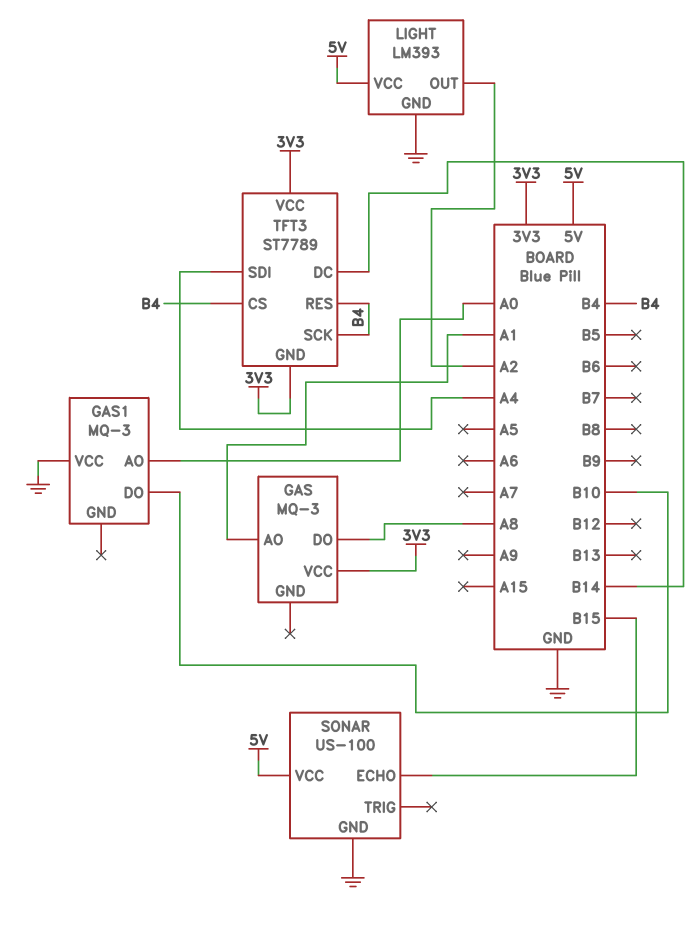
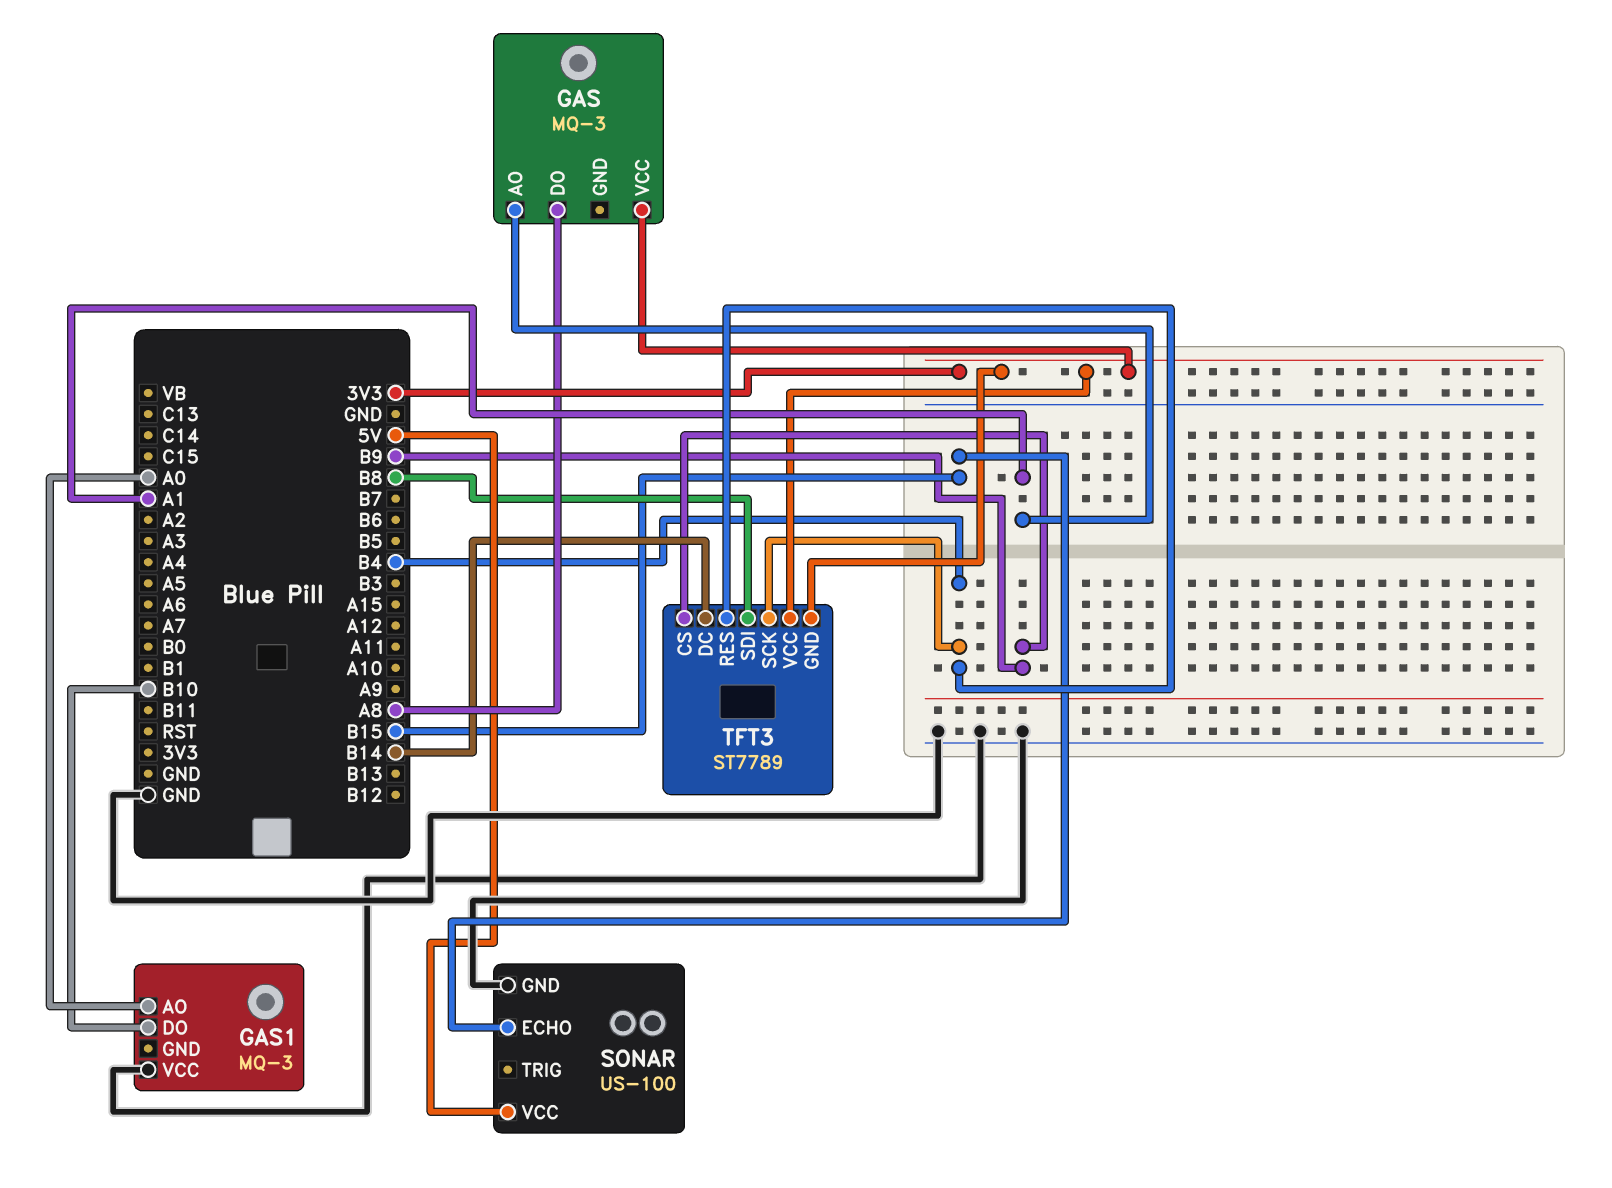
LIGHT: LM393 -> none
LIGHT pin GND: GND -> none
LIGHT pin OUT: A2 -> none
LIGHT pin VCC: 5V -> none
TFT3 pin CS: B4 -> B9
TFT3 pin SDI: A4 -> B8

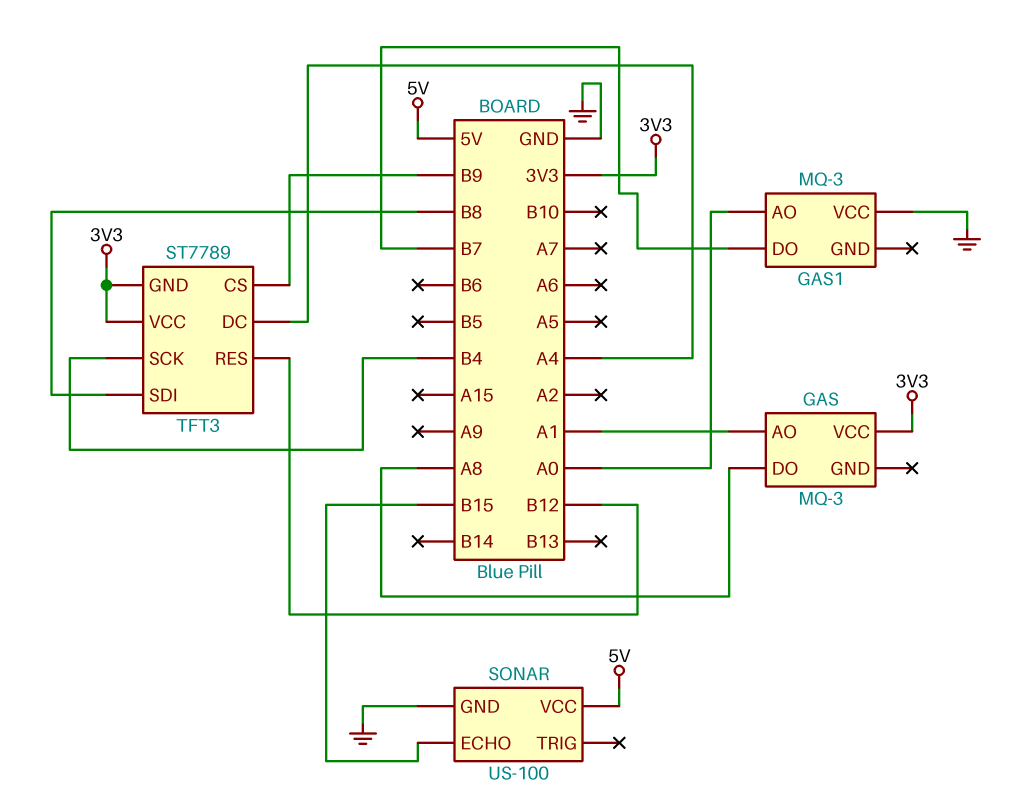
GAS1 pin DO: B10 -> B7
TFT3 pin DC: B14 -> A4
TFT3 pin RES: B4 -> B12

